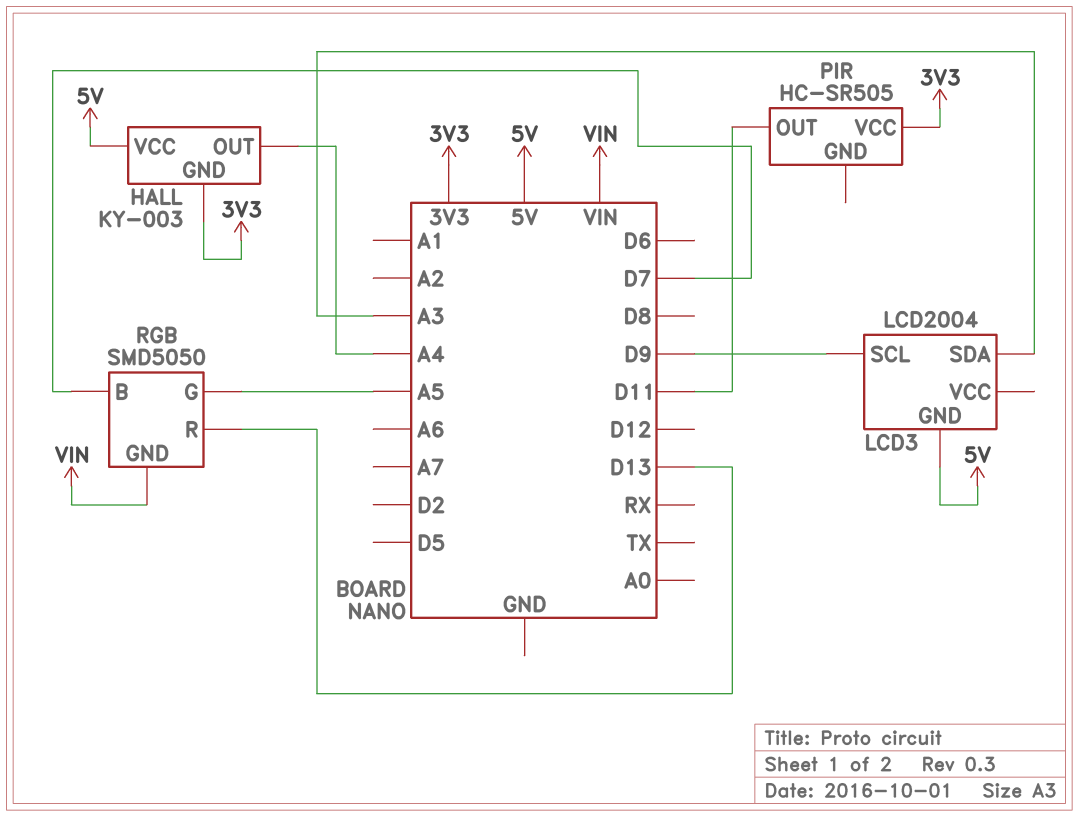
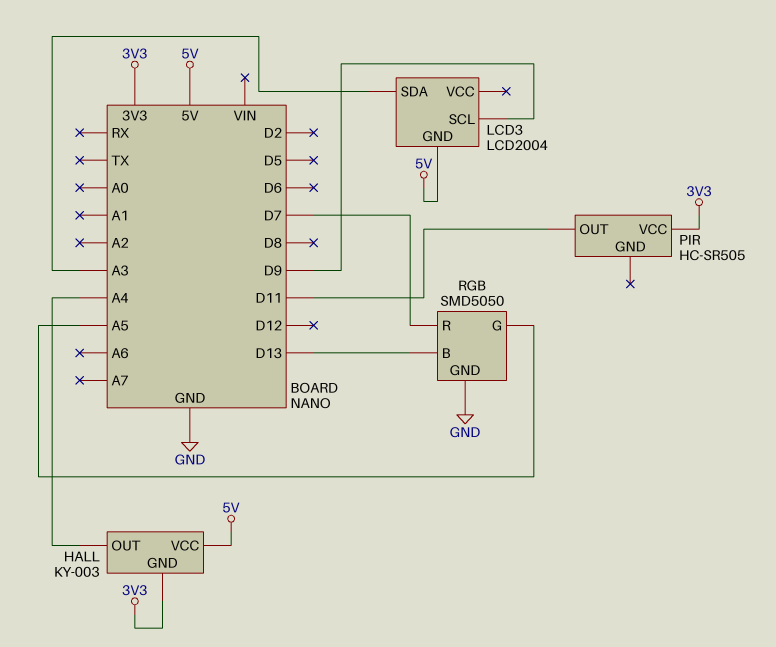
RGB pin B: D7 -> D13
RGB pin GND: VIN -> GND
RGB pin R: D13 -> D7

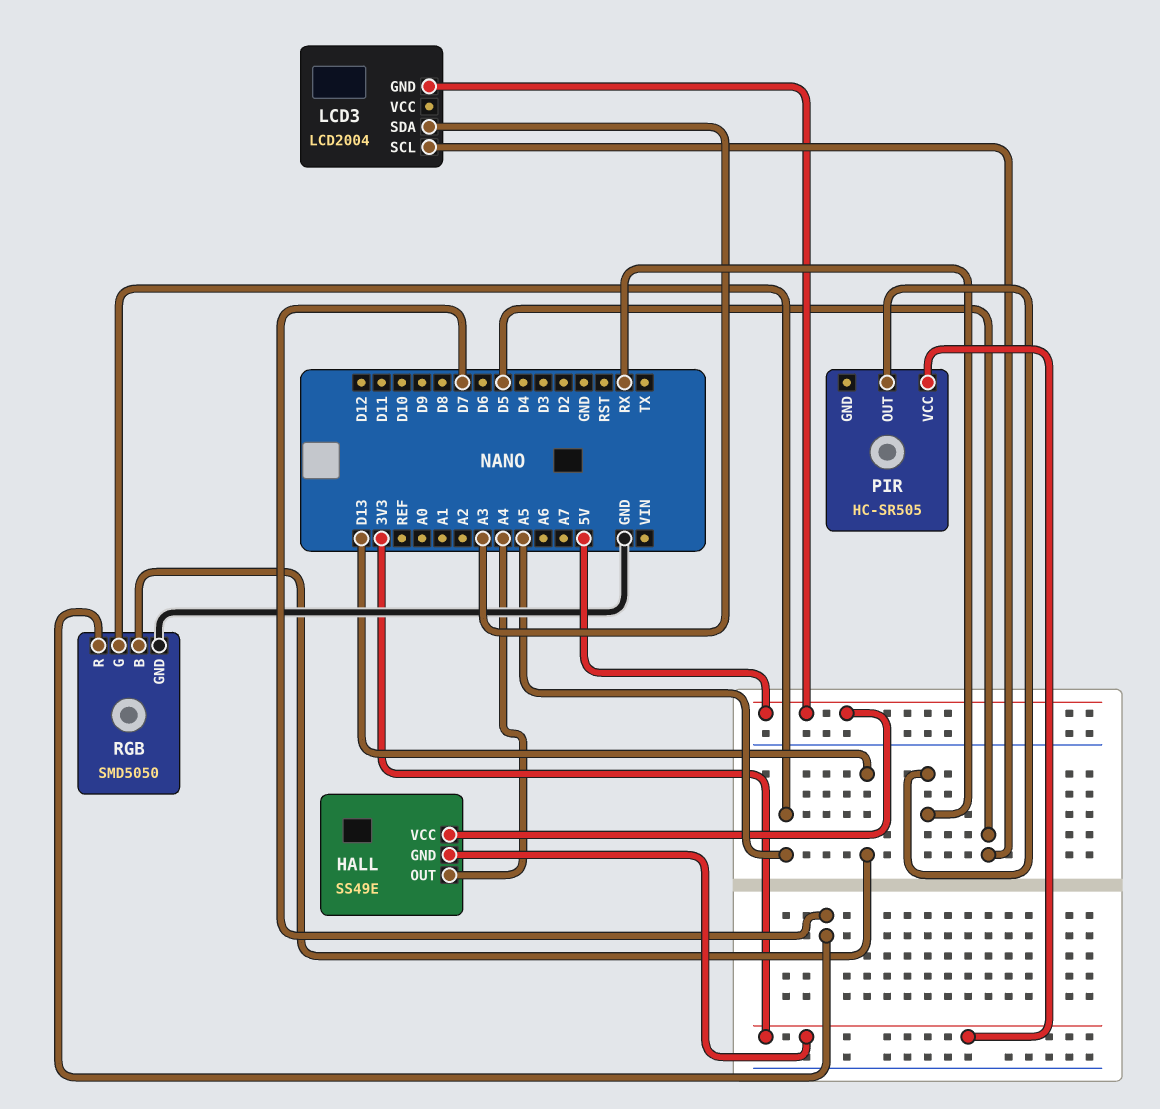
HALL: KY-003 -> SS49E
LCD3 pin SCL: D9 -> D5
PIR pin OUT: D11 -> RX

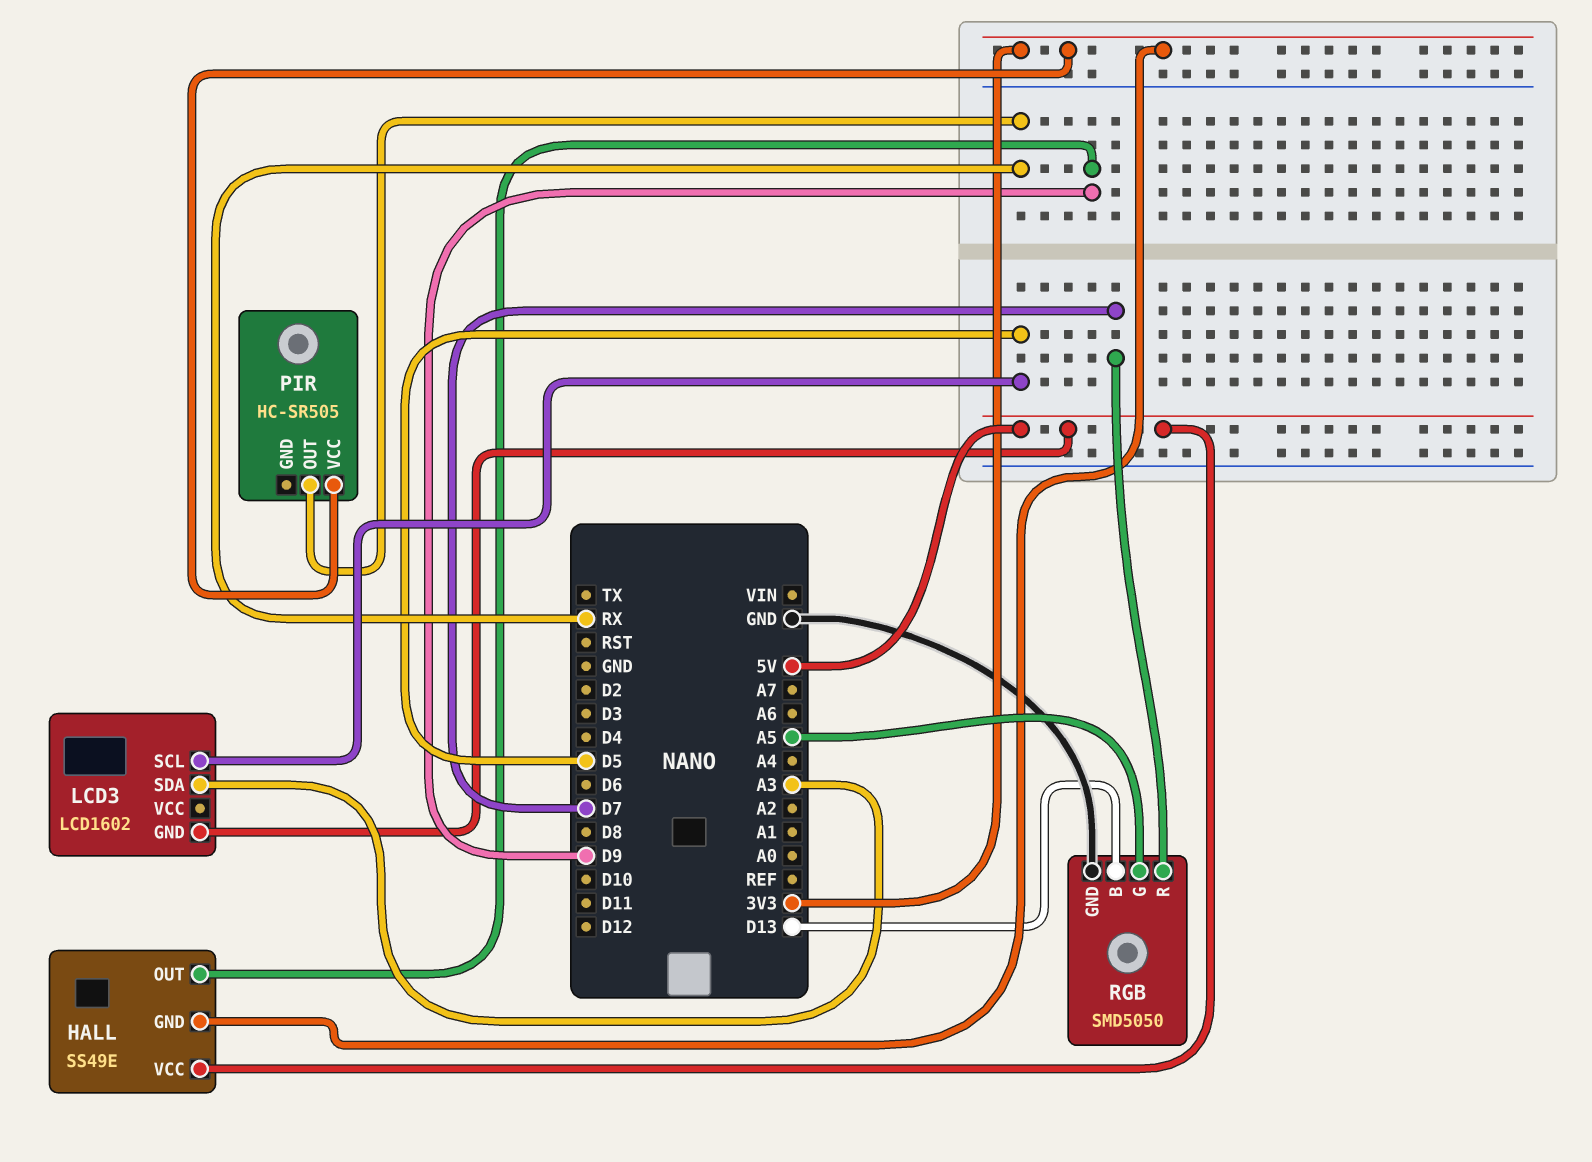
HALL pin OUT: A4 -> D9
LCD3: LCD2004 -> LCD1602

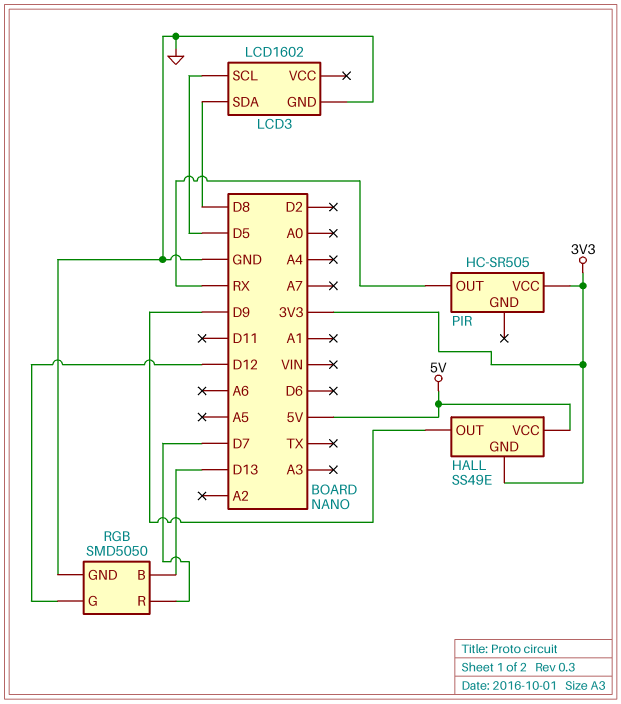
LCD3 pin GND: 5V -> GND
LCD3 pin SDA: A3 -> D8
RGB pin G: A5 -> D12

